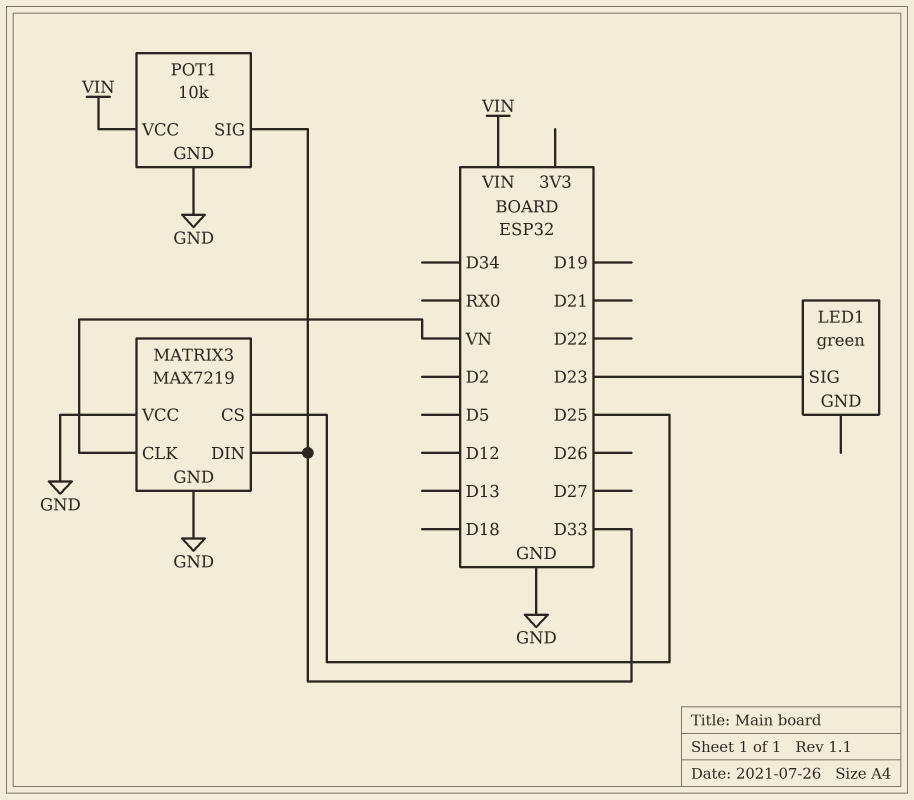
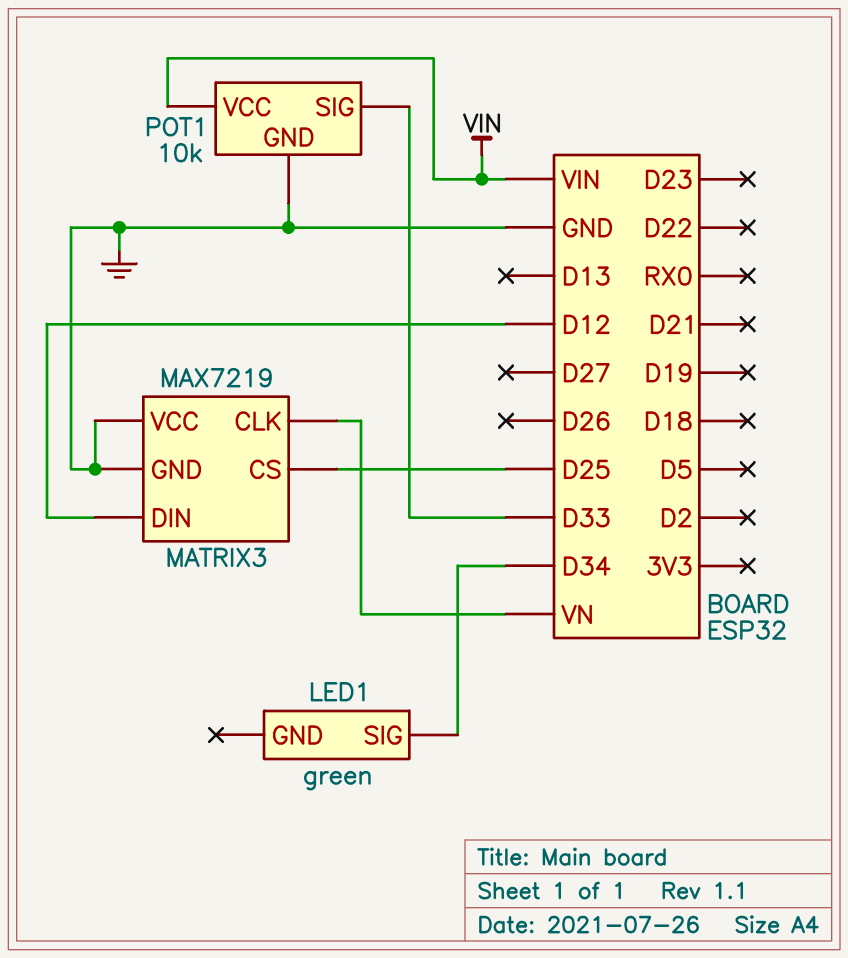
LED1 pin SIG: D23 -> D34
MATRIX3 pin DIN: D33 -> D12

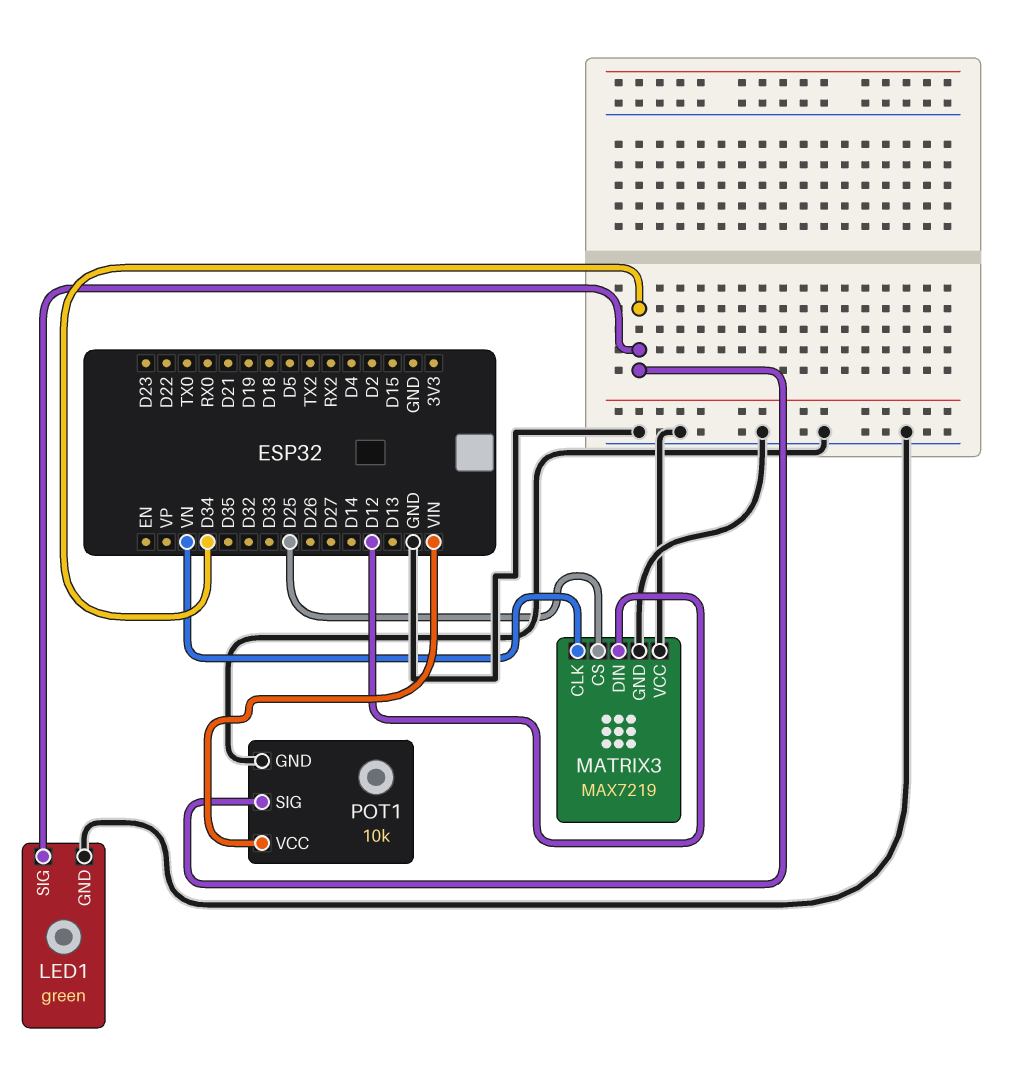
LED1 pin GND: none -> GND
POT1 pin SIG: D33 -> D34

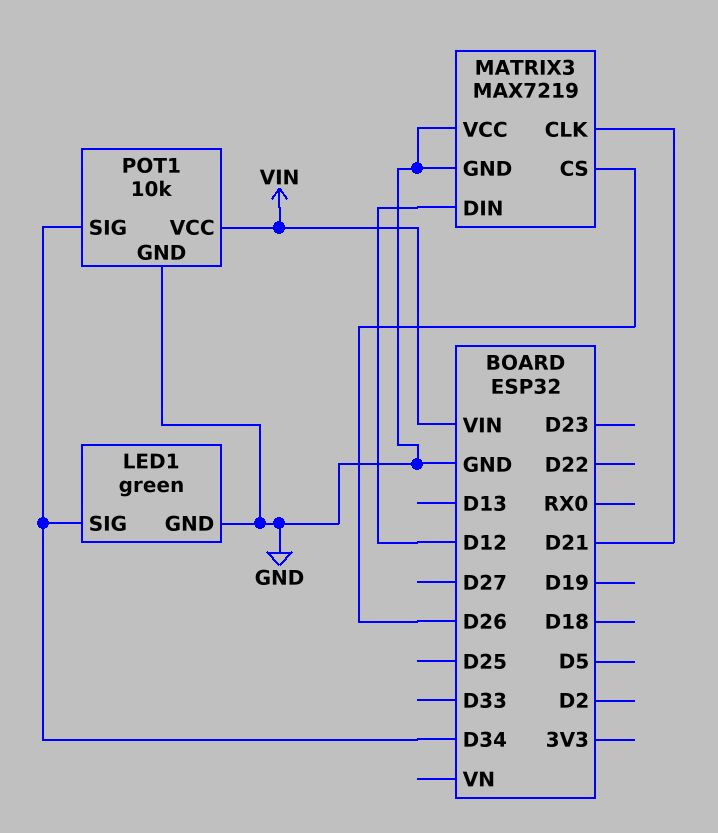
MATRIX3 pin CLK: VN -> D21
MATRIX3 pin CS: D25 -> D26

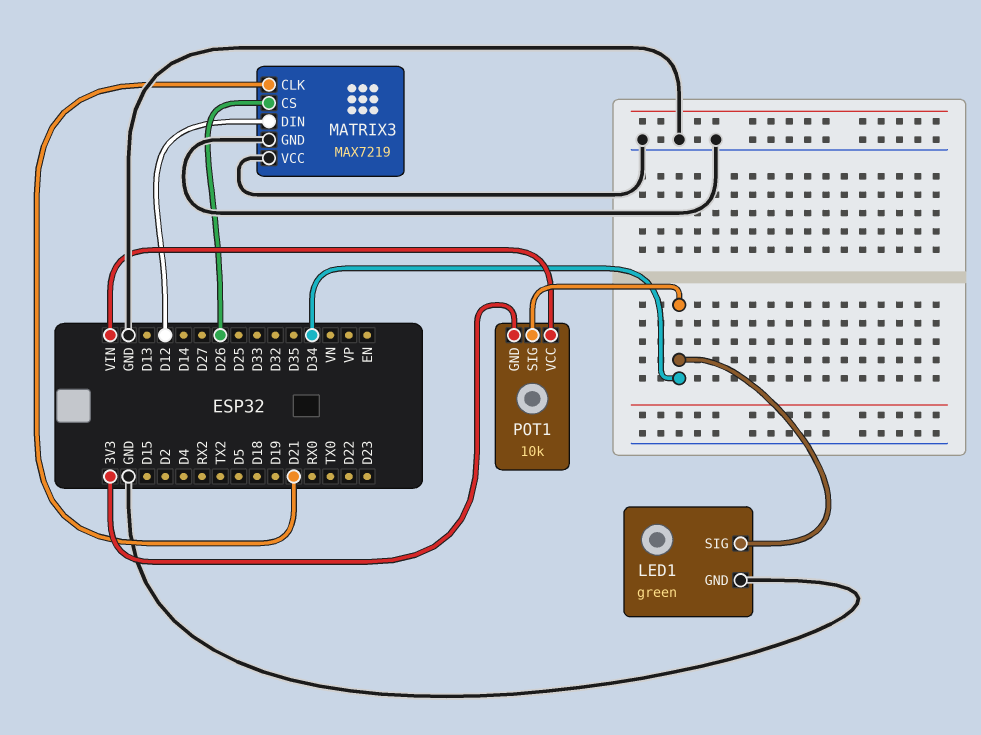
POT1 pin GND: GND -> 3V3

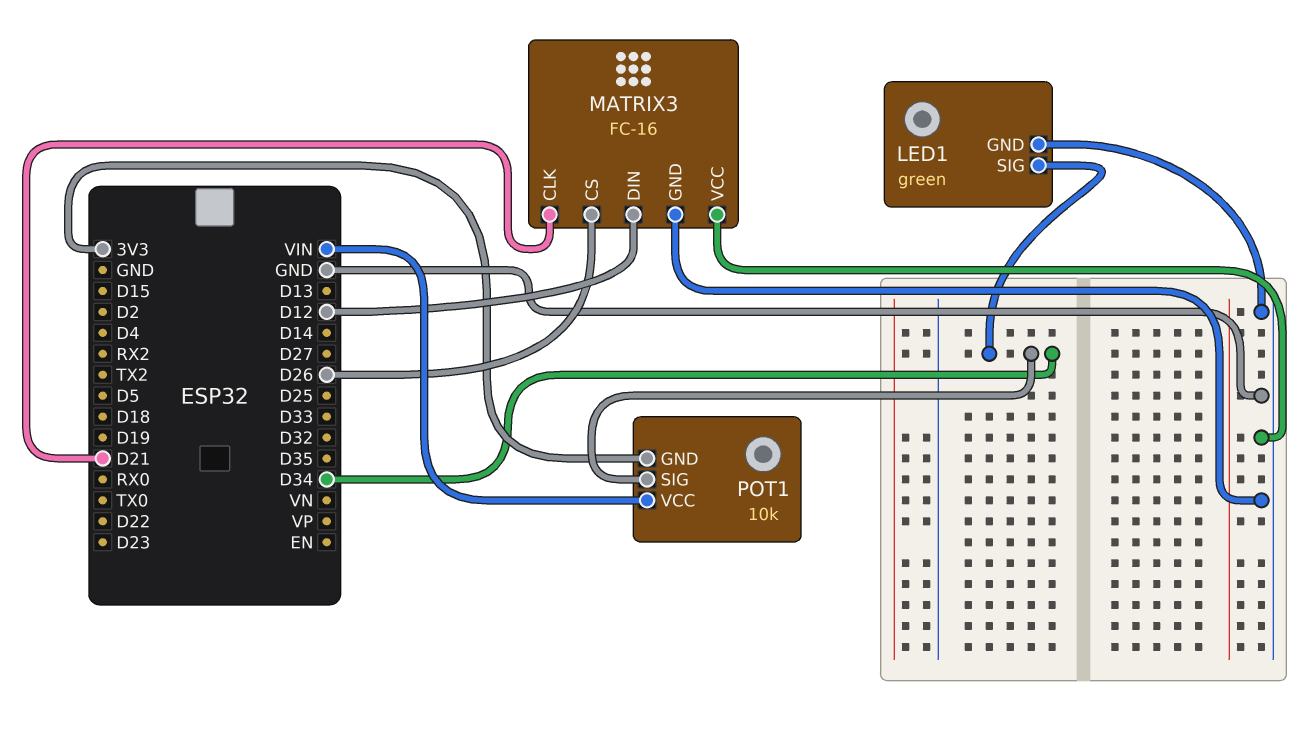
MATRIX3: MAX7219 -> FC-16

